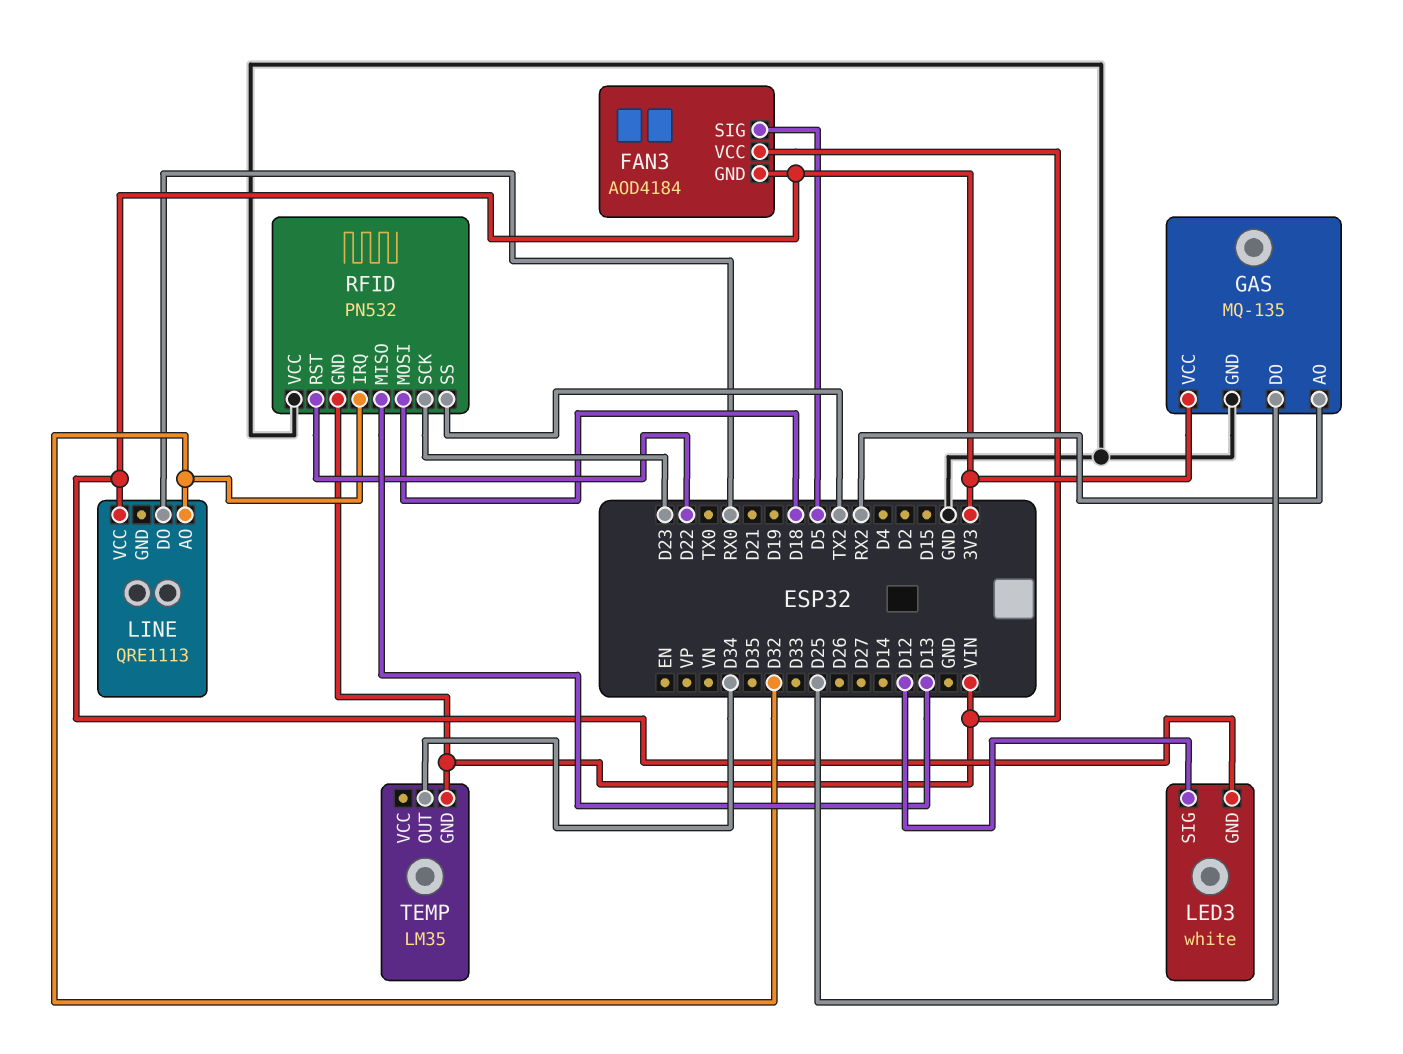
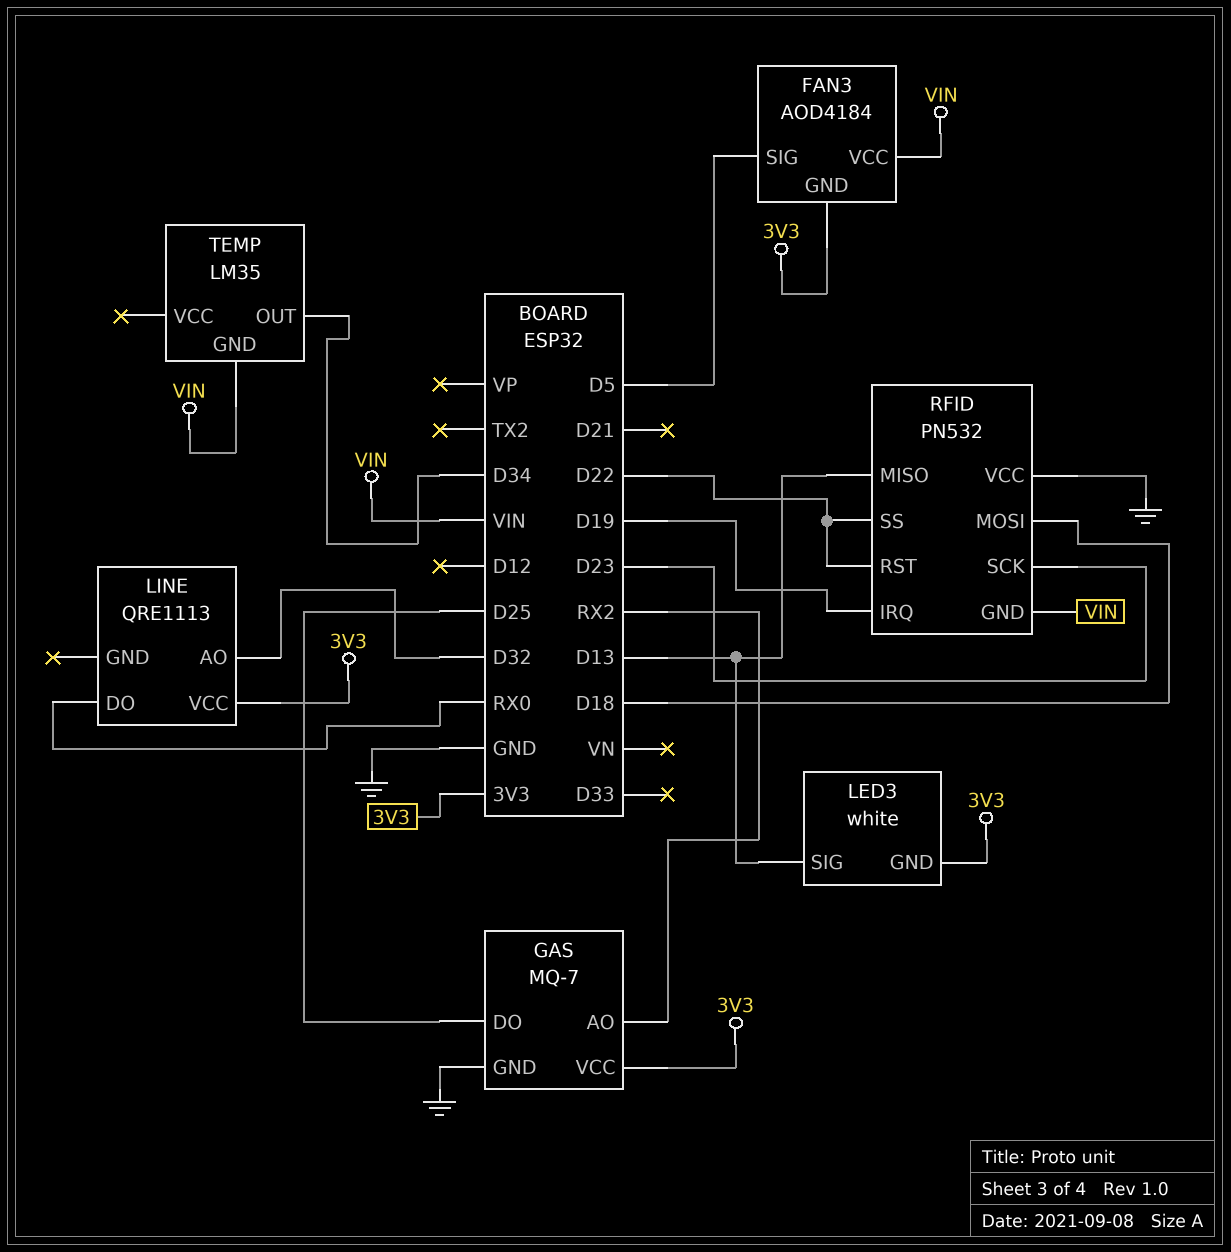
GAS: MQ-135 -> MQ-7
LED3 pin SIG: D12 -> D13
RFID pin IRQ: D32 -> D19
RFID pin SS: TX2 -> D22

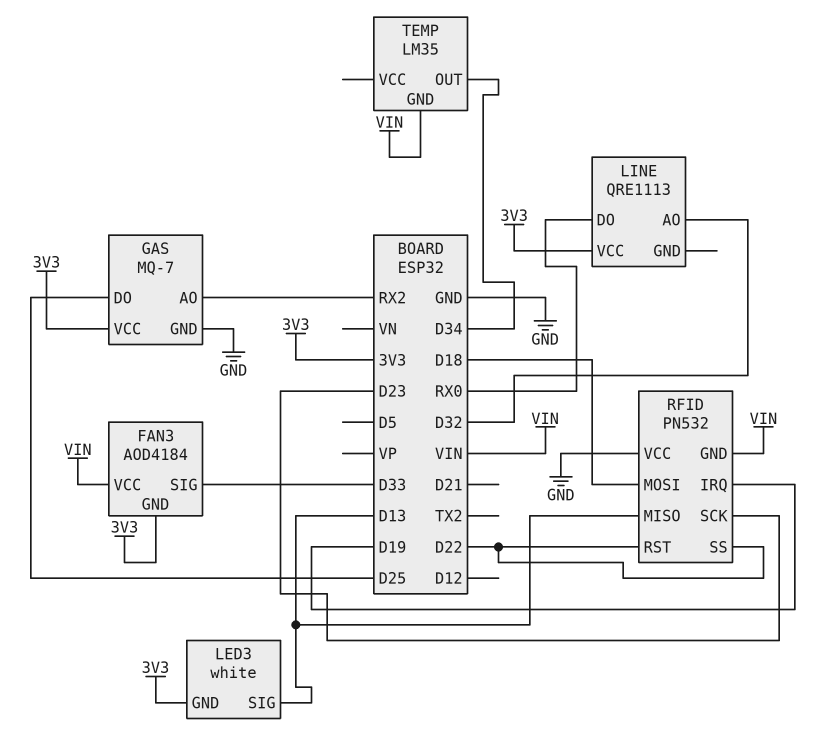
FAN3 pin SIG: D5 -> D33

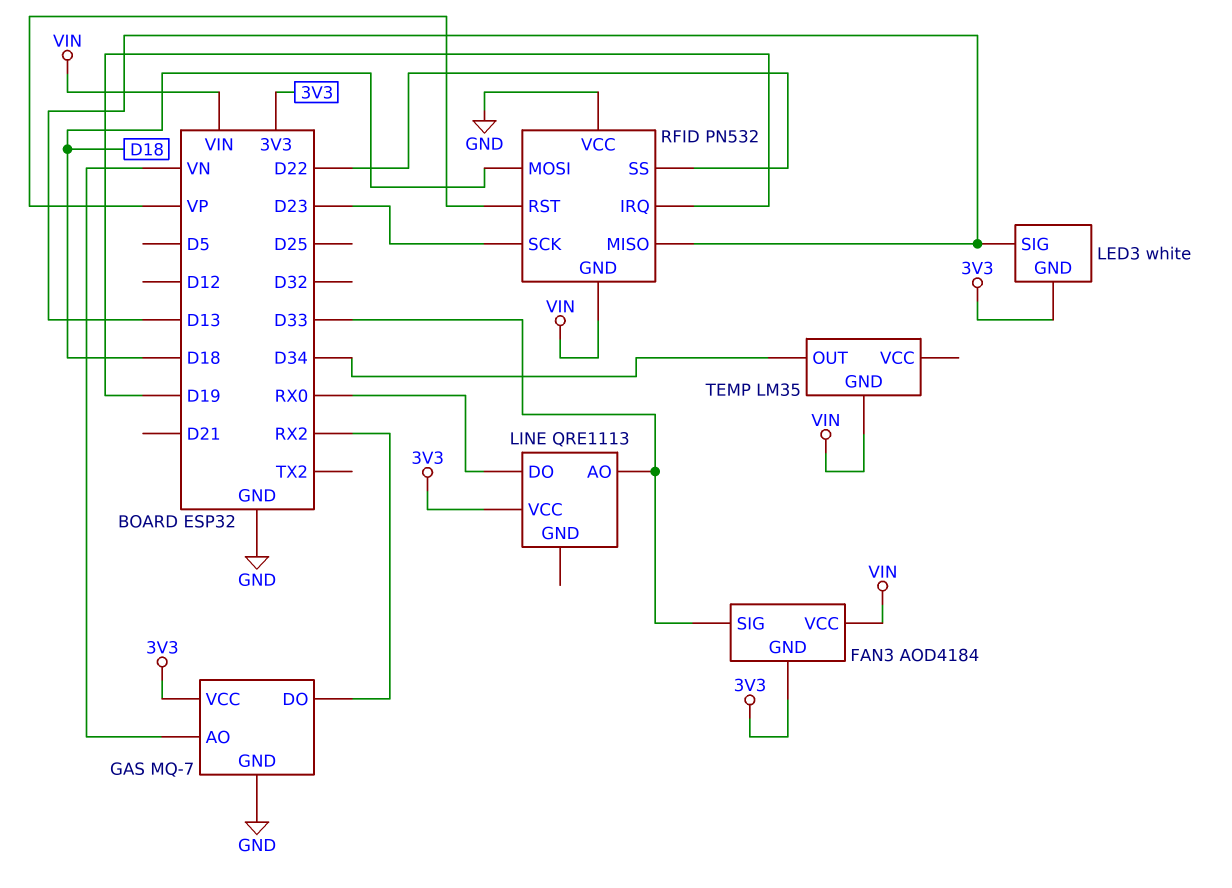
GAS pin AO: RX2 -> VN
GAS pin DO: D25 -> RX2
LINE pin AO: D32 -> D33
RFID pin RST: D22 -> VP

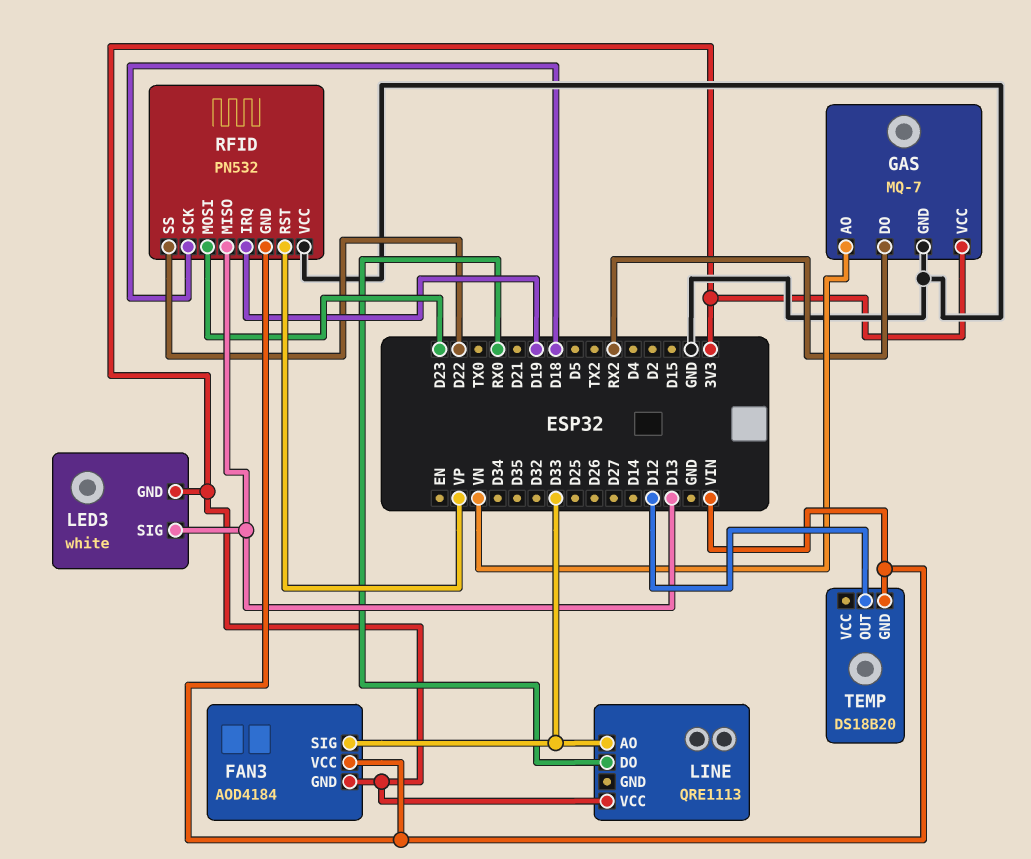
RFID pin MOSI: D18 -> D23
RFID pin SCK: D23 -> D18
TEMP: LM35 -> DS18B20
TEMP pin OUT: D34 -> D12

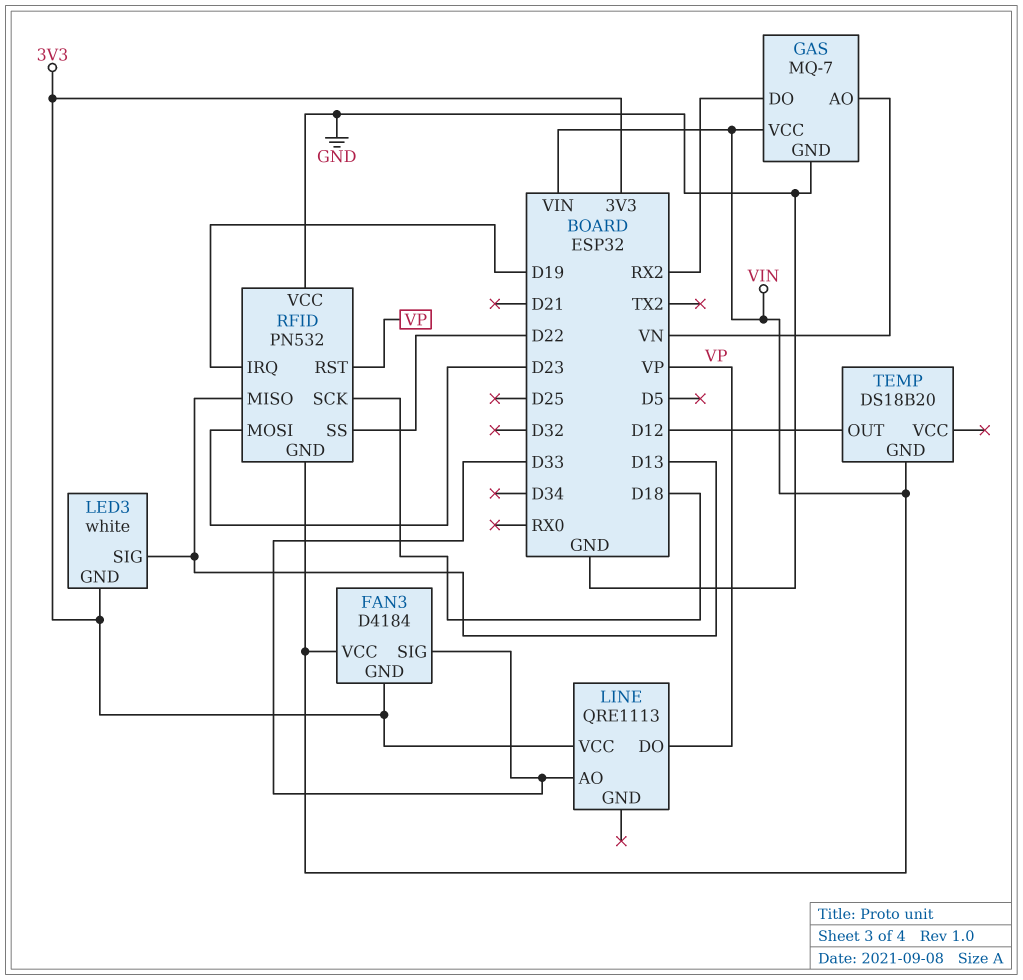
FAN3: AOD4184 -> D4184
GAS pin VCC: 3V3 -> VIN
LINE pin DO: RX0 -> VP

